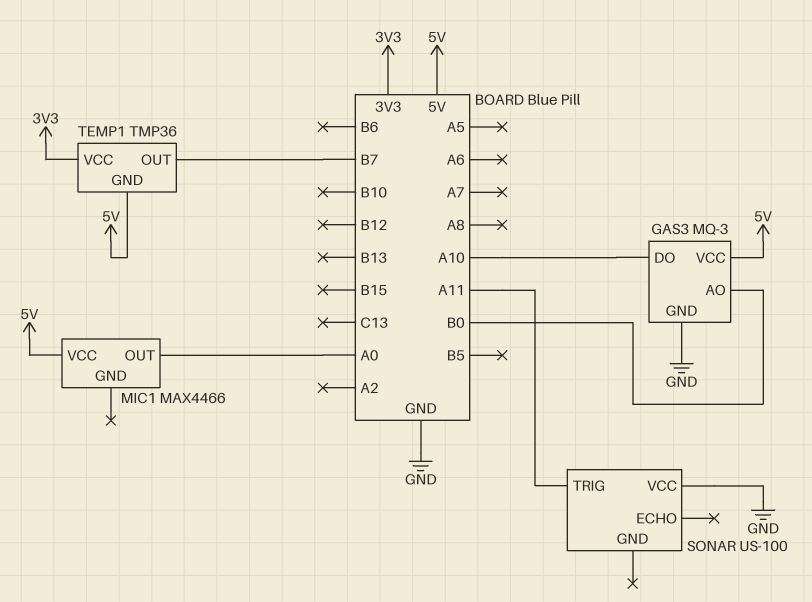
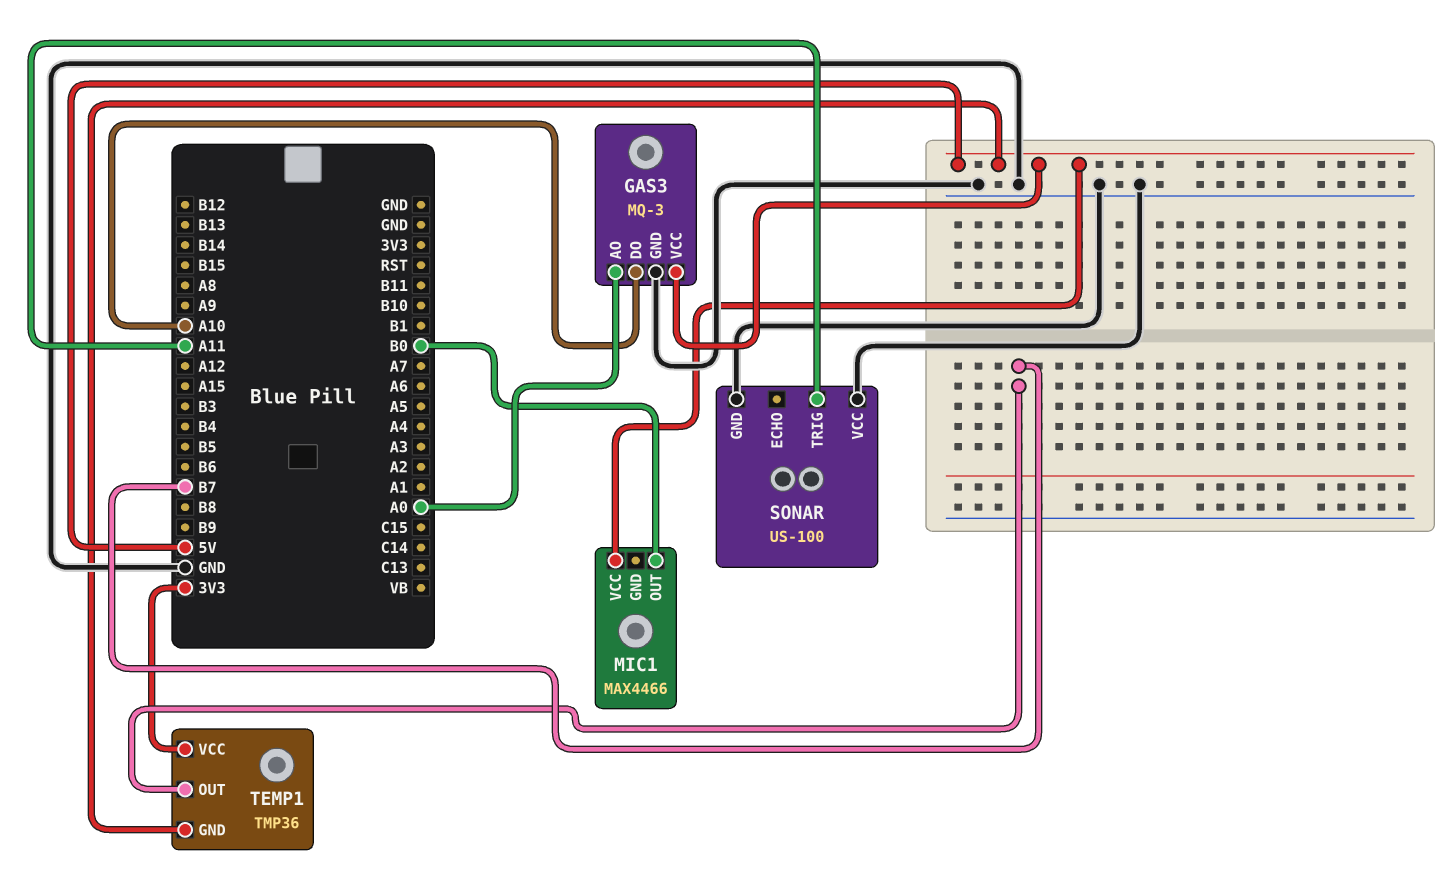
GAS3 pin AO: B0 -> A0
MIC1 pin OUT: A0 -> B0
SONAR pin GND: none -> GND

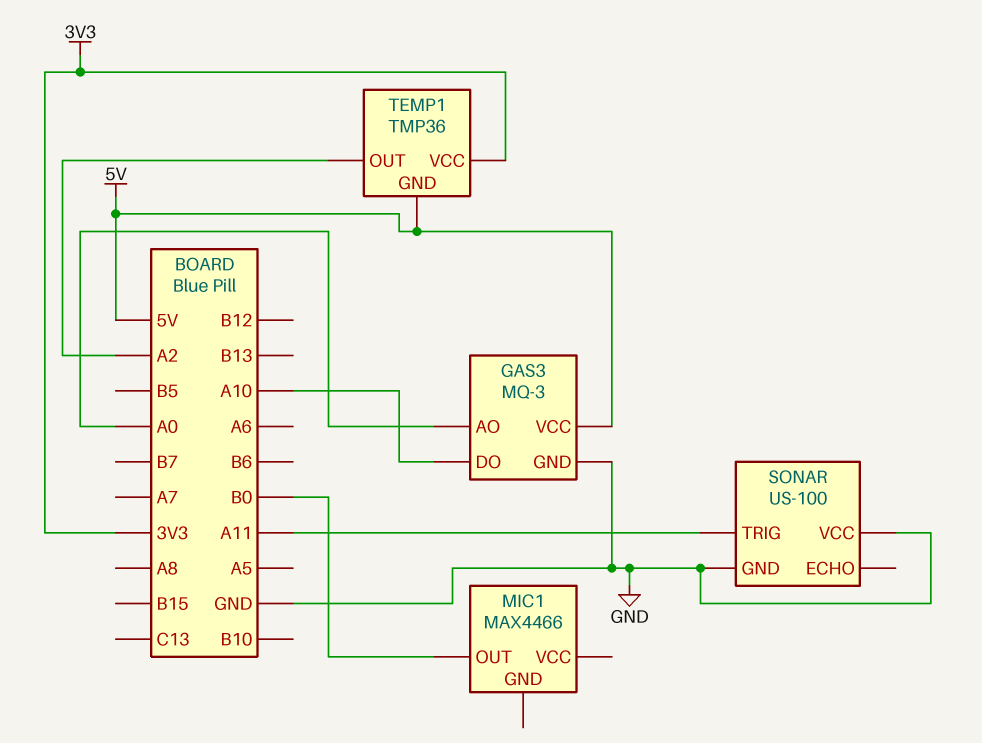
MIC1 pin VCC: 5V -> none
TEMP1 pin OUT: B7 -> A2

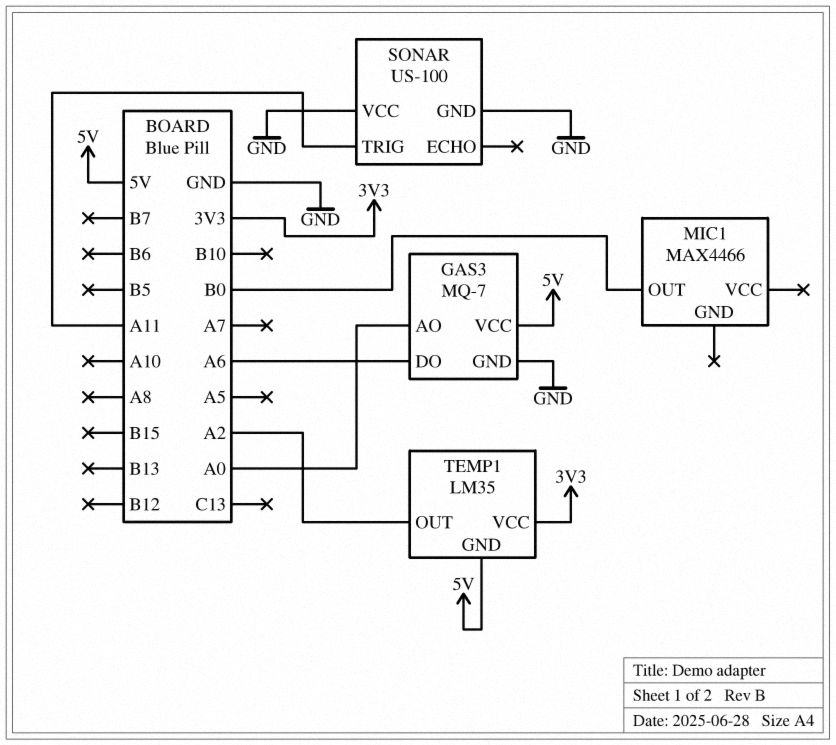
GAS3: MQ-3 -> MQ-7
GAS3 pin DO: A10 -> A6
TEMP1: TMP36 -> LM35

